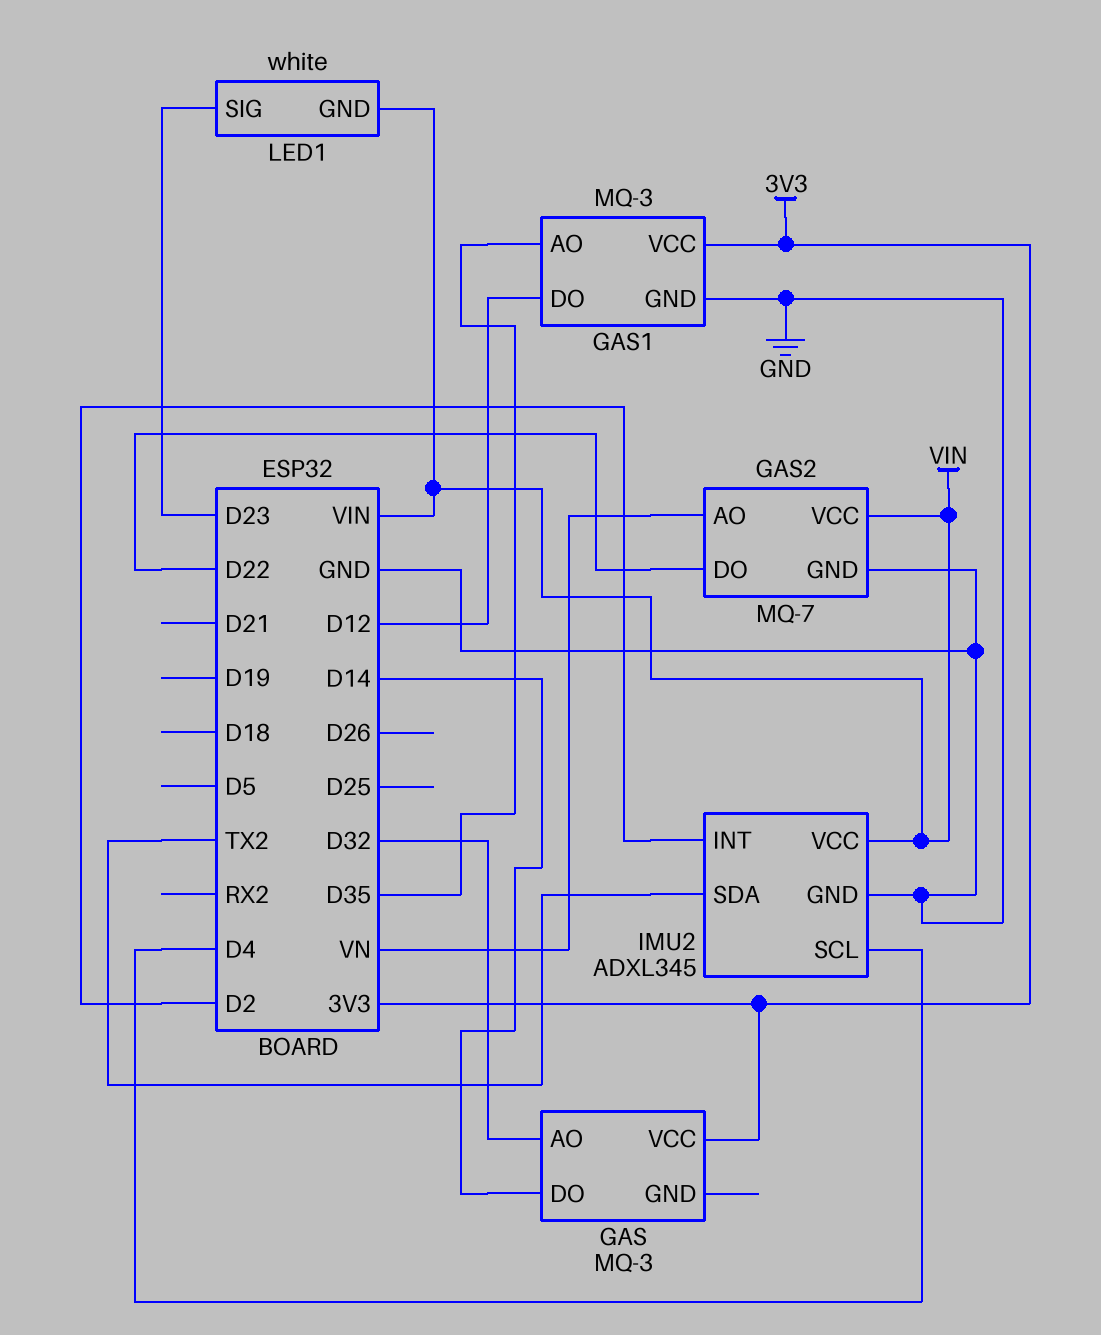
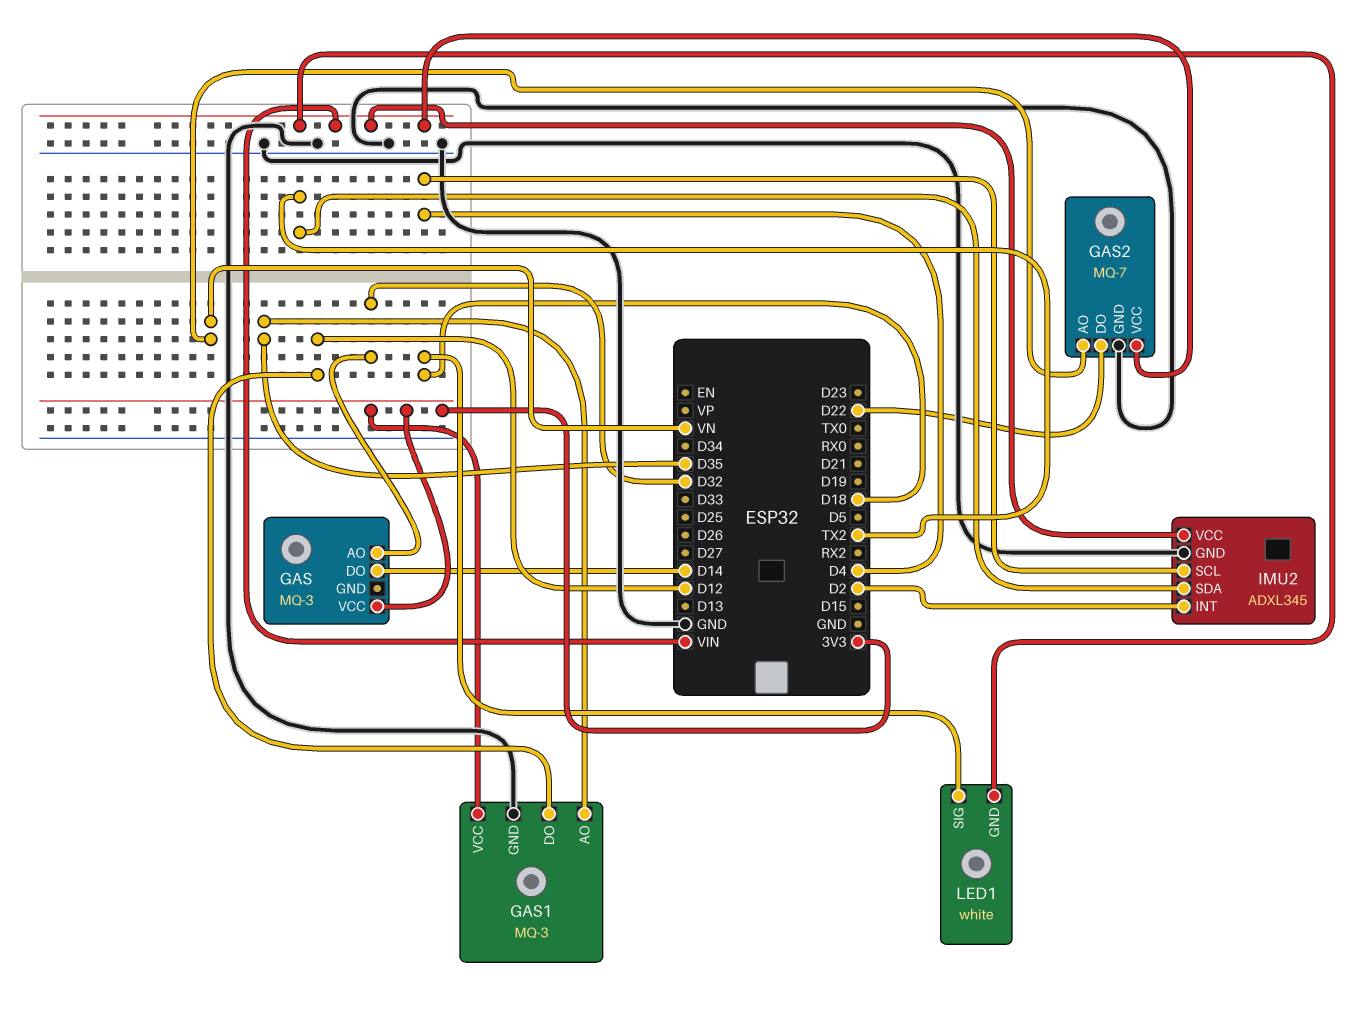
LED1 pin SIG: D23 -> D18

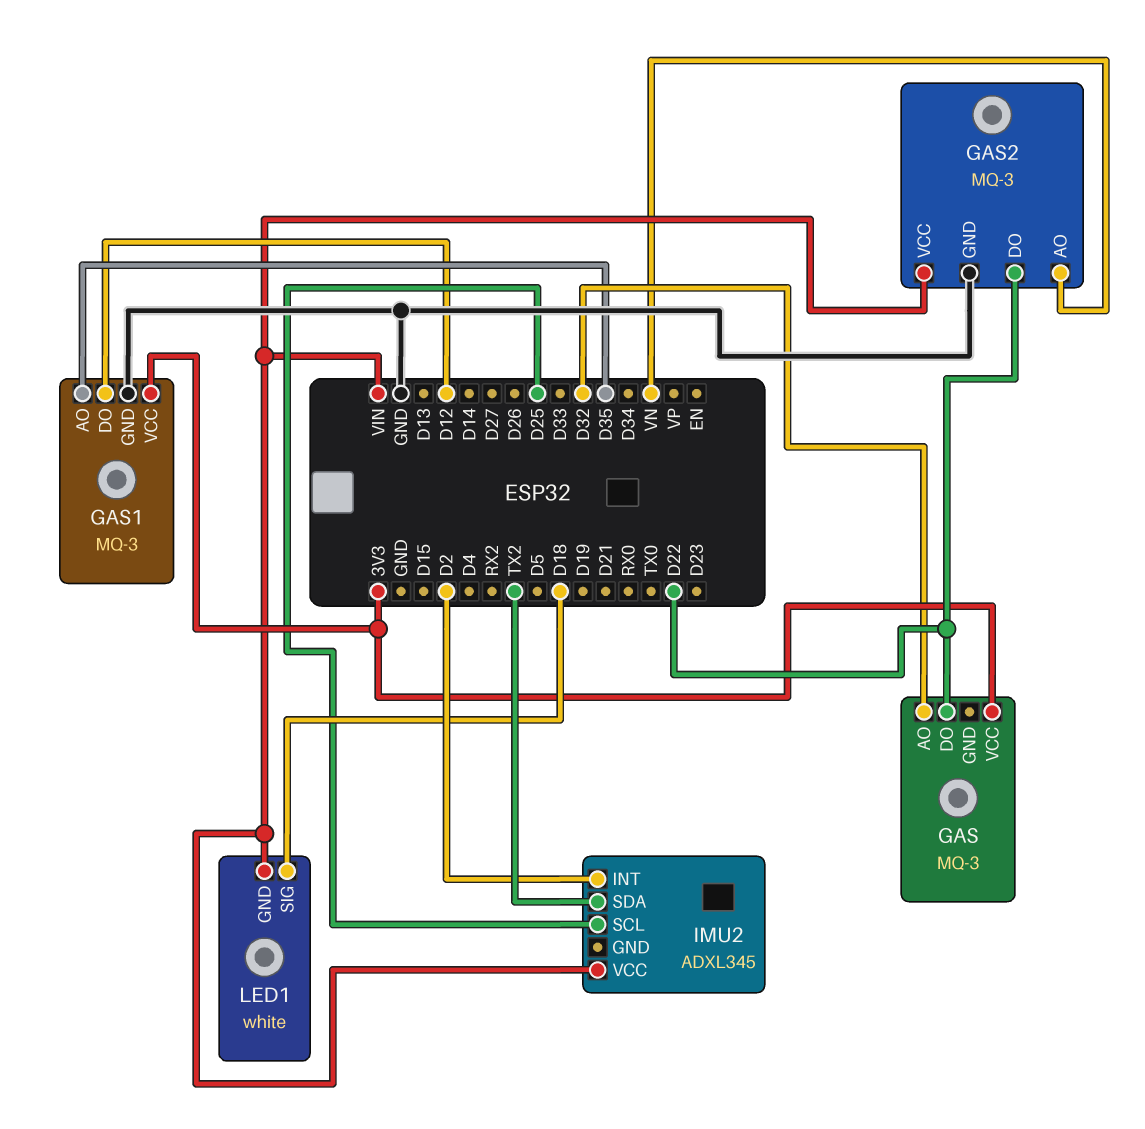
GAS pin DO: D14 -> D22
GAS2: MQ-7 -> MQ-3
IMU2 pin GND: GND -> none
IMU2 pin SCL: D4 -> D25

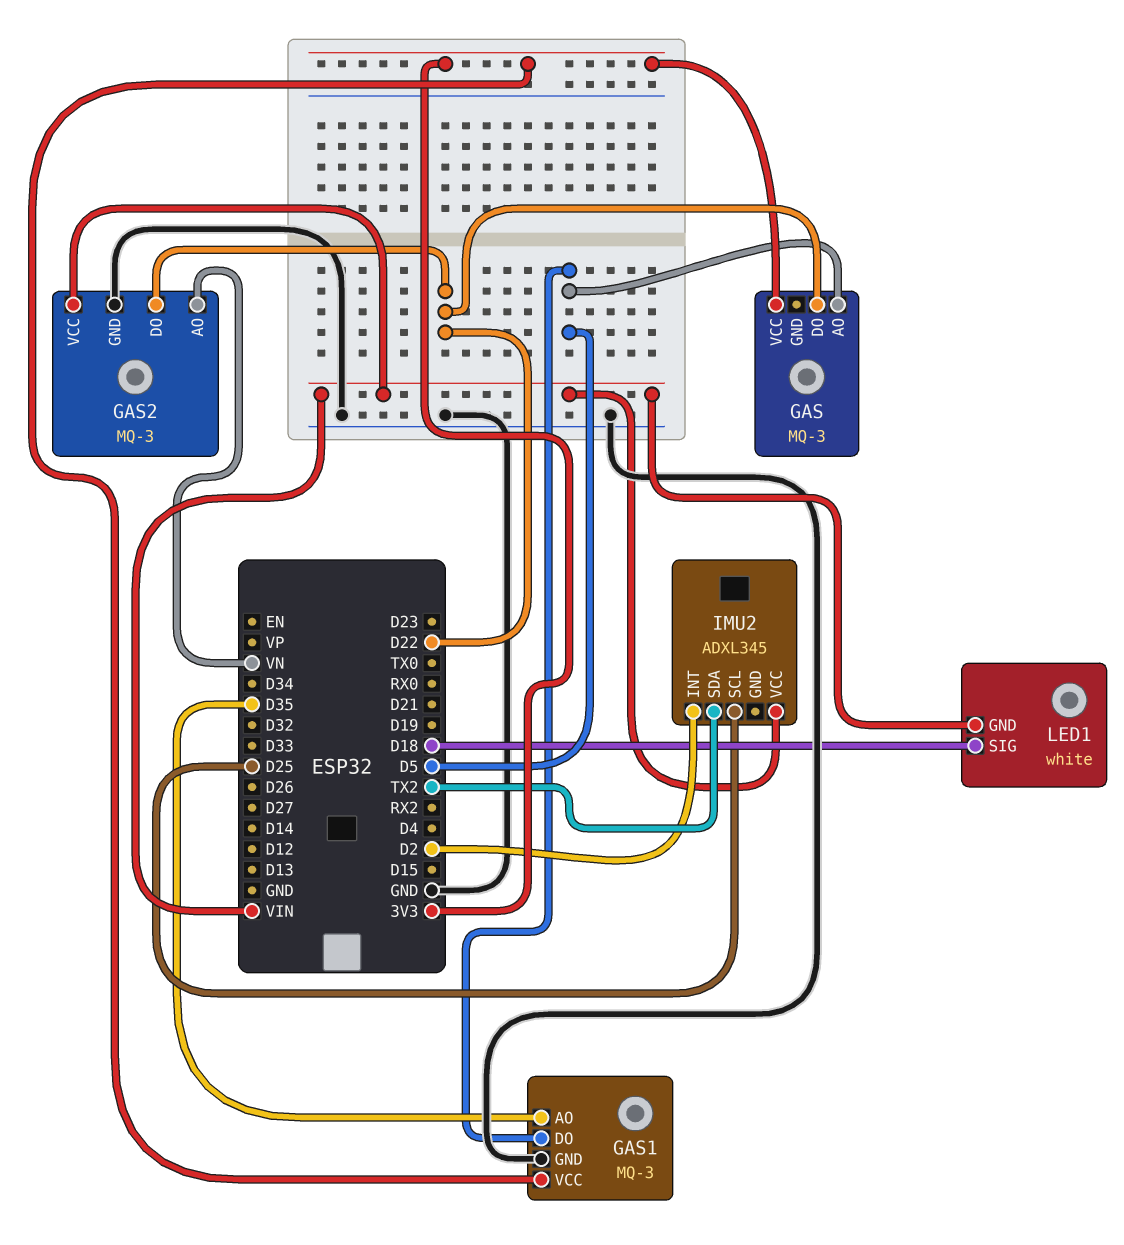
GAS pin AO: D32 -> D5
GAS1 pin DO: D12 -> D5

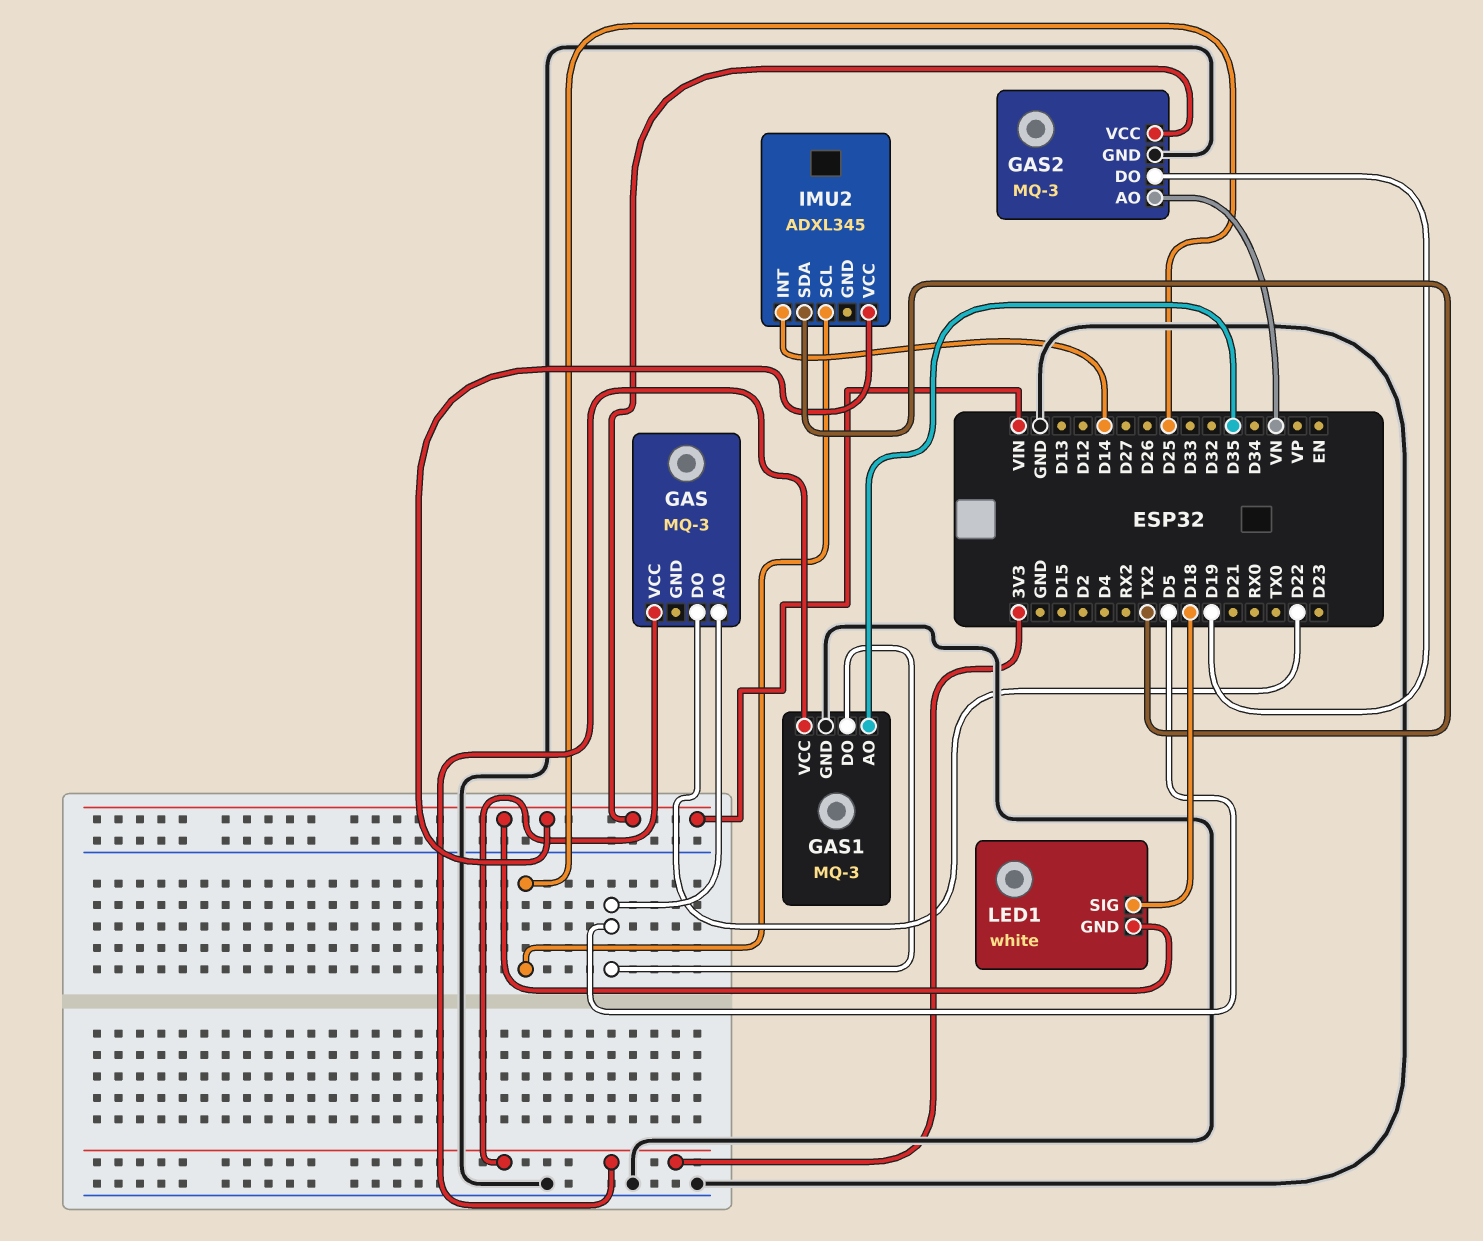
GAS2 pin DO: D22 -> D19
IMU2 pin INT: D2 -> D14

